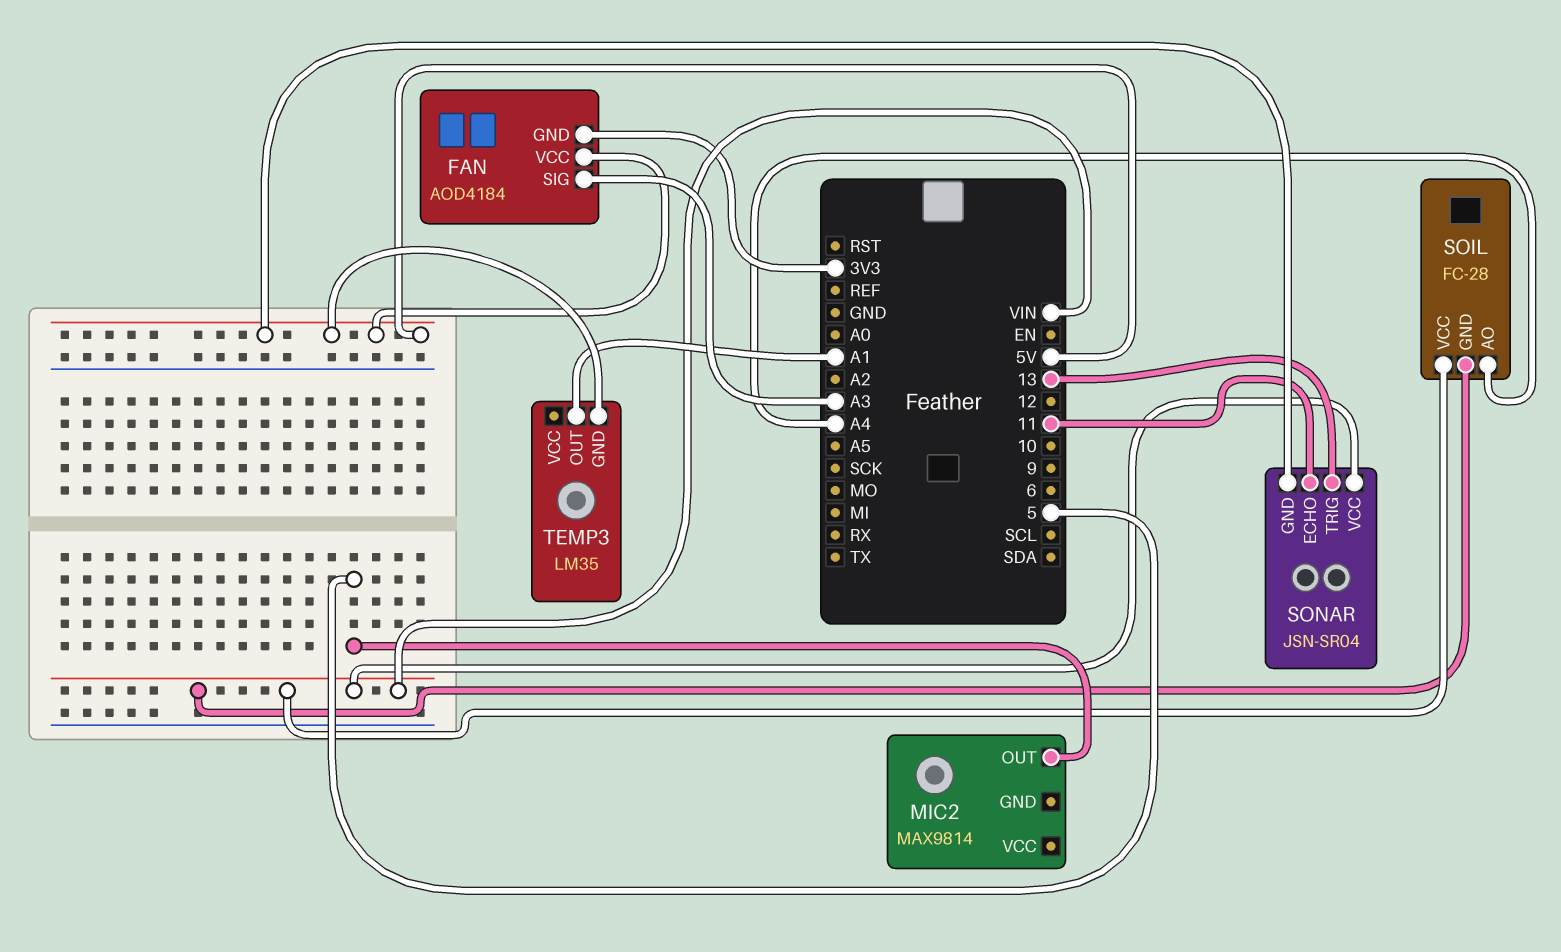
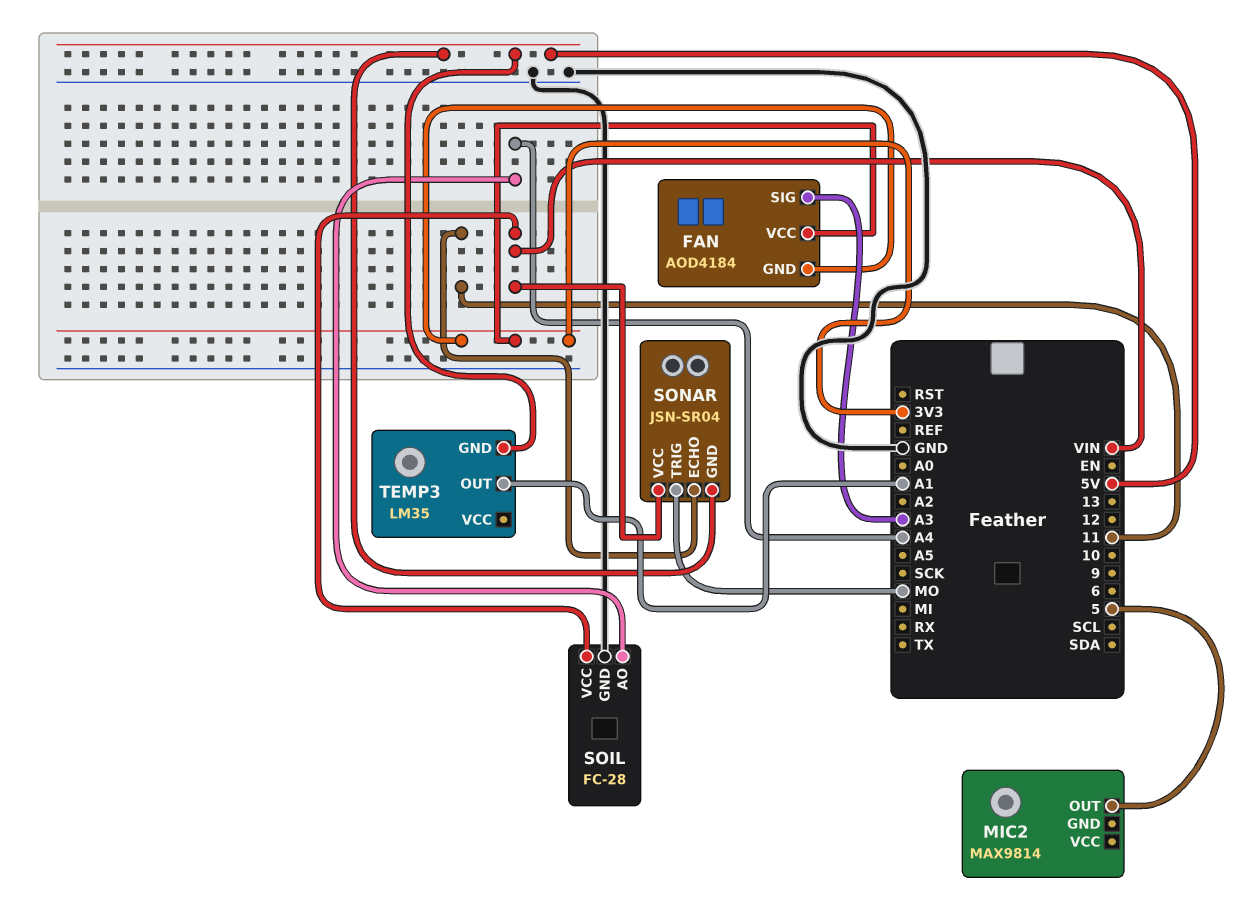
FAN pin VCC: 5V -> 3V3
SOIL pin GND: VIN -> GND
SONAR pin TRIG: 13 -> MO

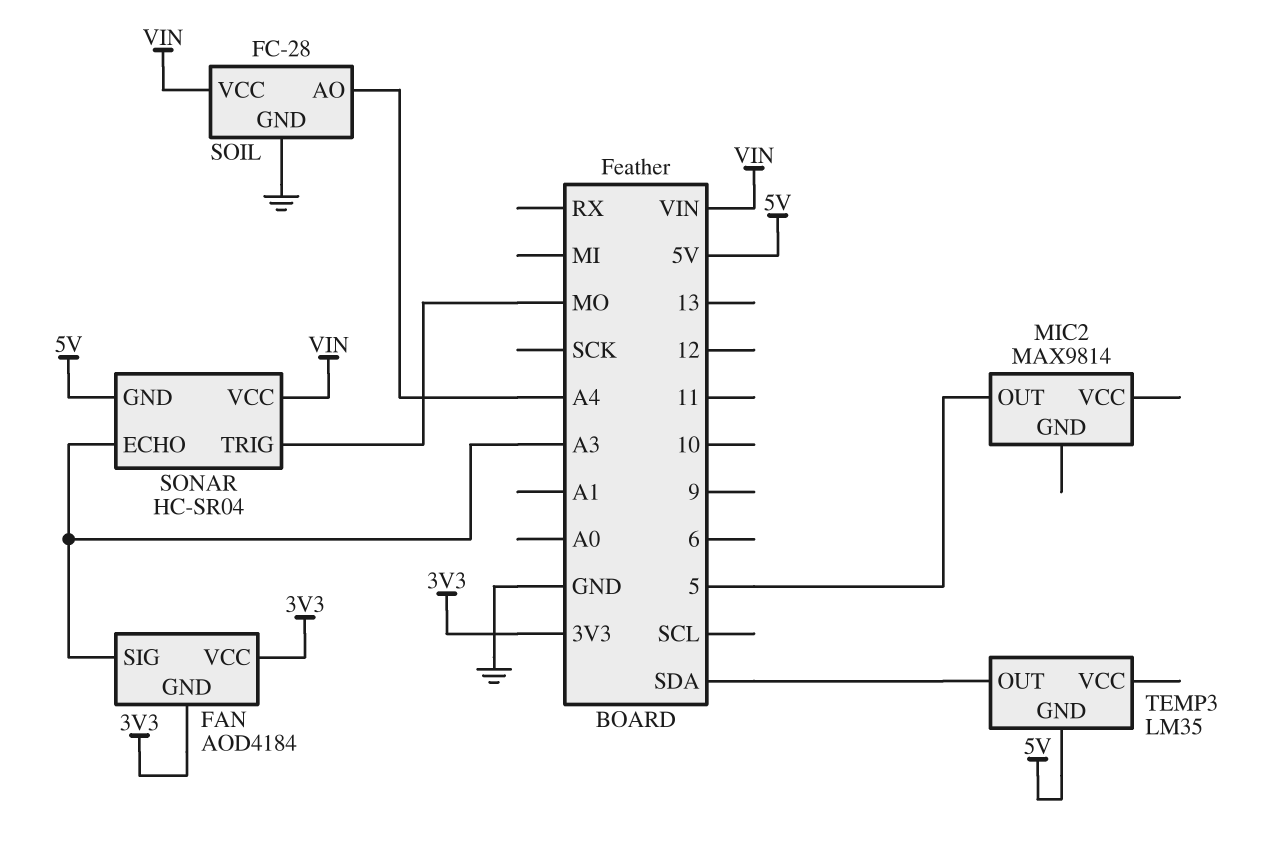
SONAR: JSN-SR04 -> HC-SR04
SONAR pin ECHO: 11 -> A3
TEMP3 pin OUT: A1 -> SDA

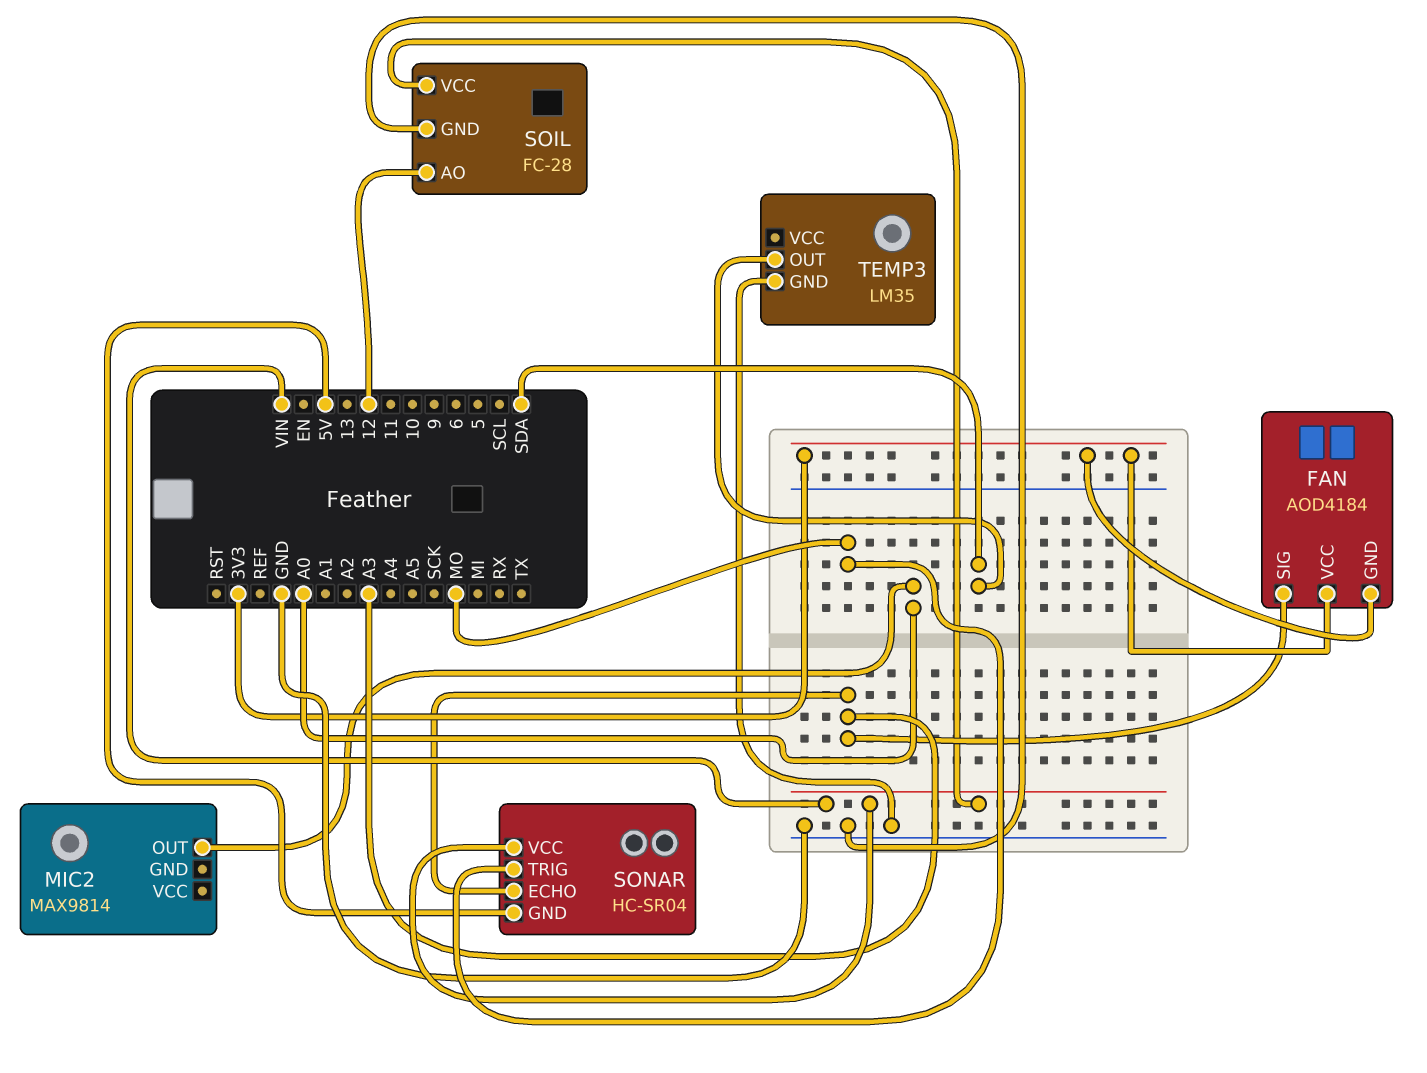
MIC2 pin OUT: 5 -> A0
SOIL pin AO: A4 -> 12
TEMP3 pin GND: 5V -> GND

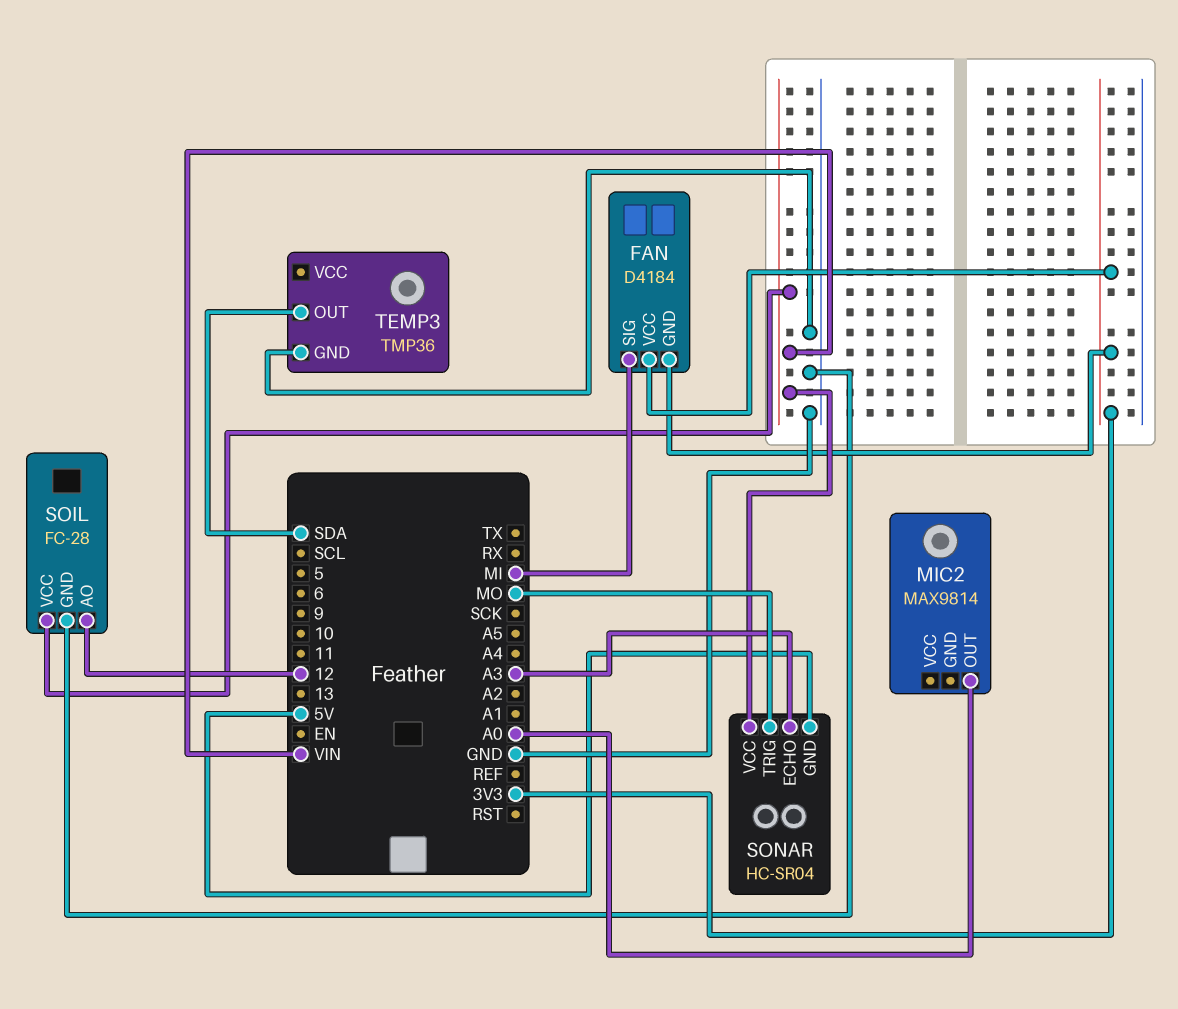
FAN: AOD4184 -> D4184
FAN pin SIG: A3 -> MI
TEMP3: LM35 -> TMP36

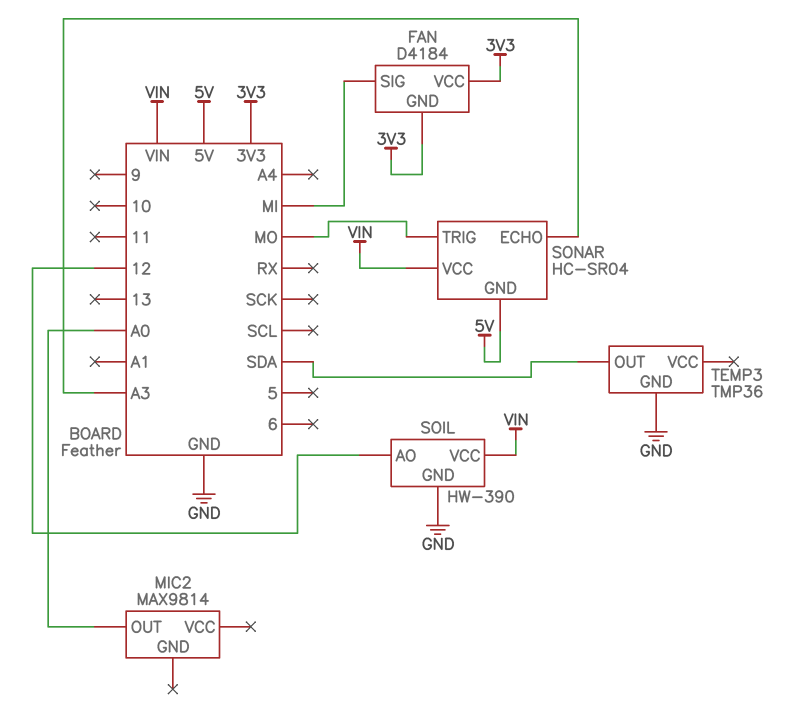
SOIL: FC-28 -> HW-390

